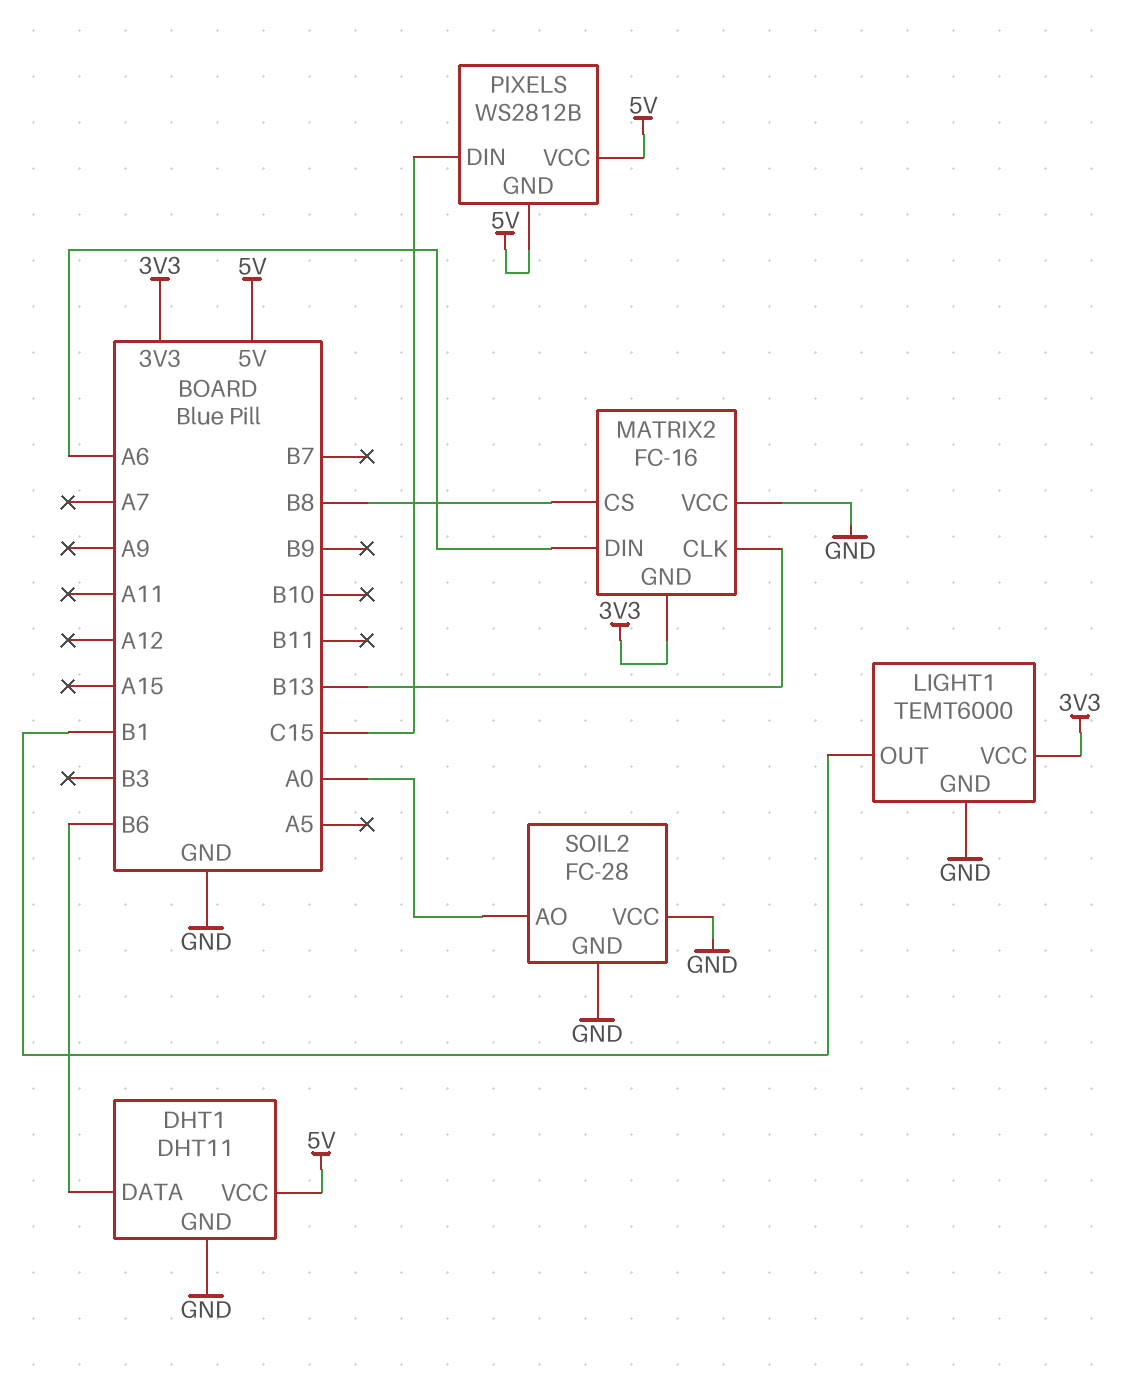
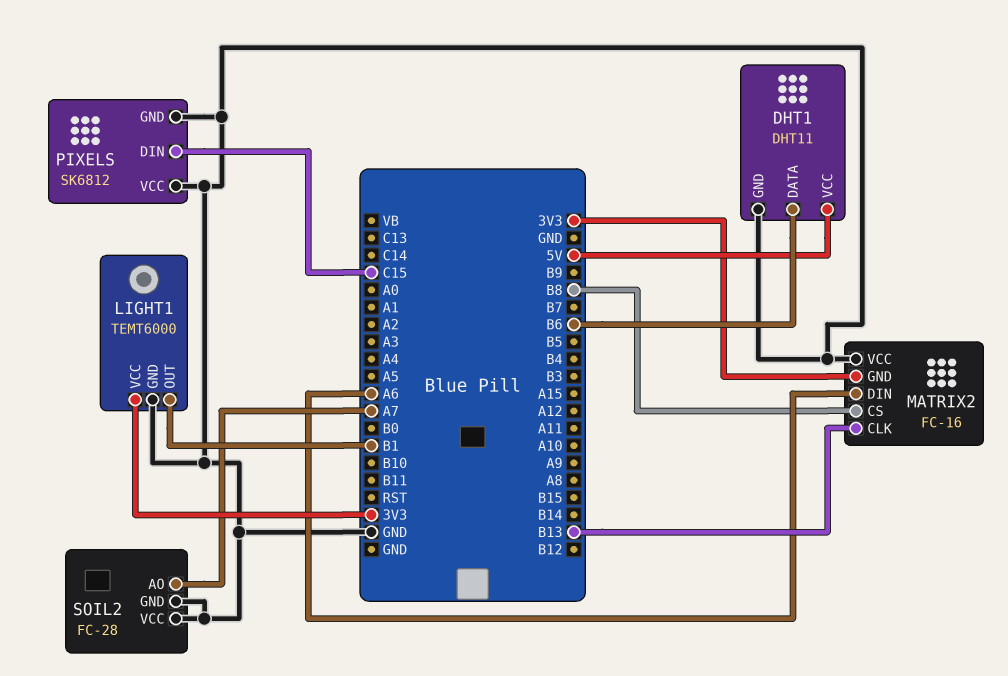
PIXELS: WS2812B -> SK6812
PIXELS pin GND: 5V -> GND
PIXELS pin VCC: 5V -> GND
SOIL2 pin AO: A0 -> A7

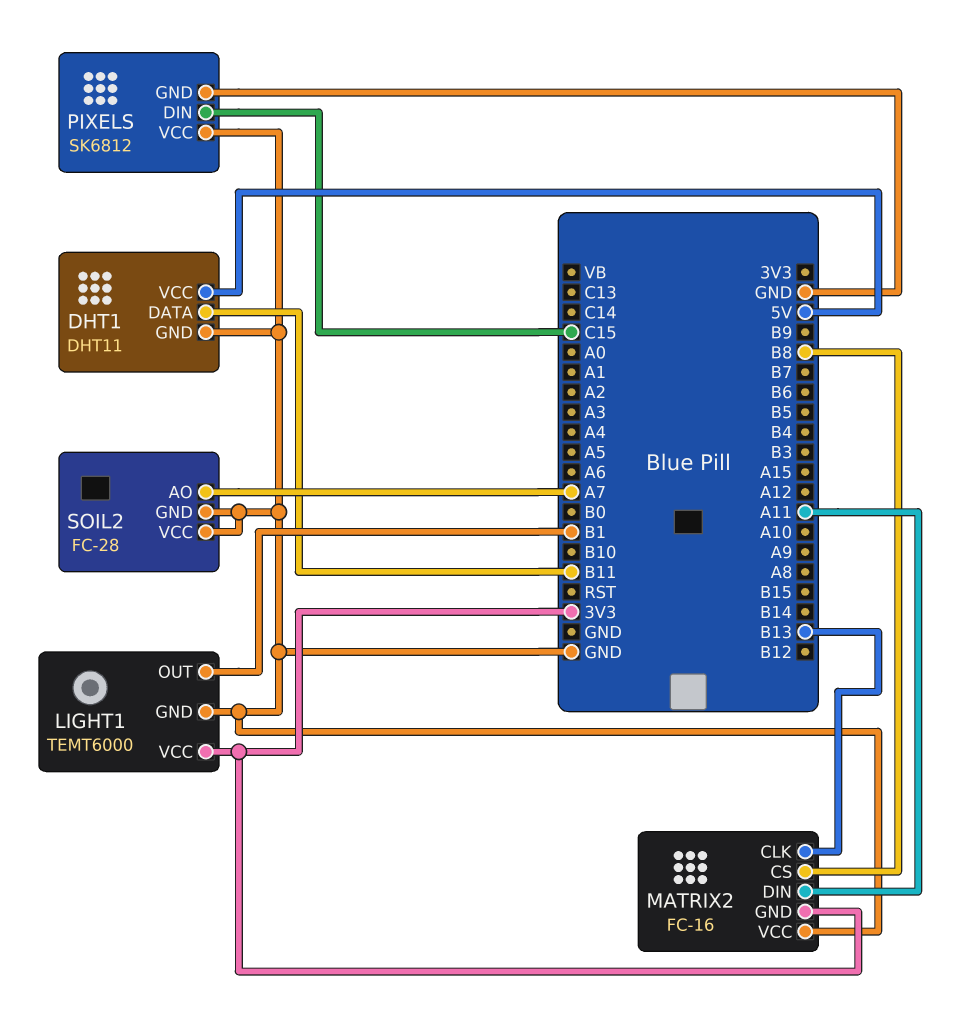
DHT1 pin DATA: B6 -> B11
MATRIX2 pin DIN: A6 -> A11

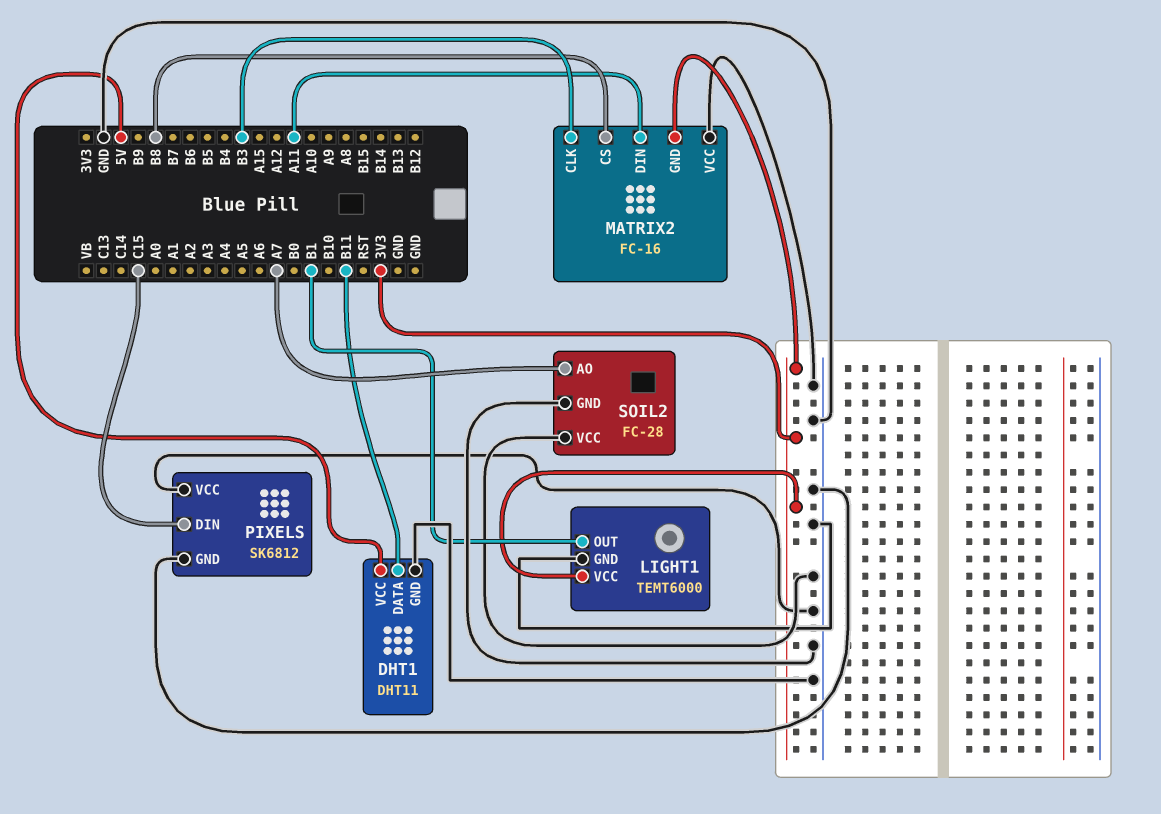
MATRIX2 pin CLK: B13 -> B3

